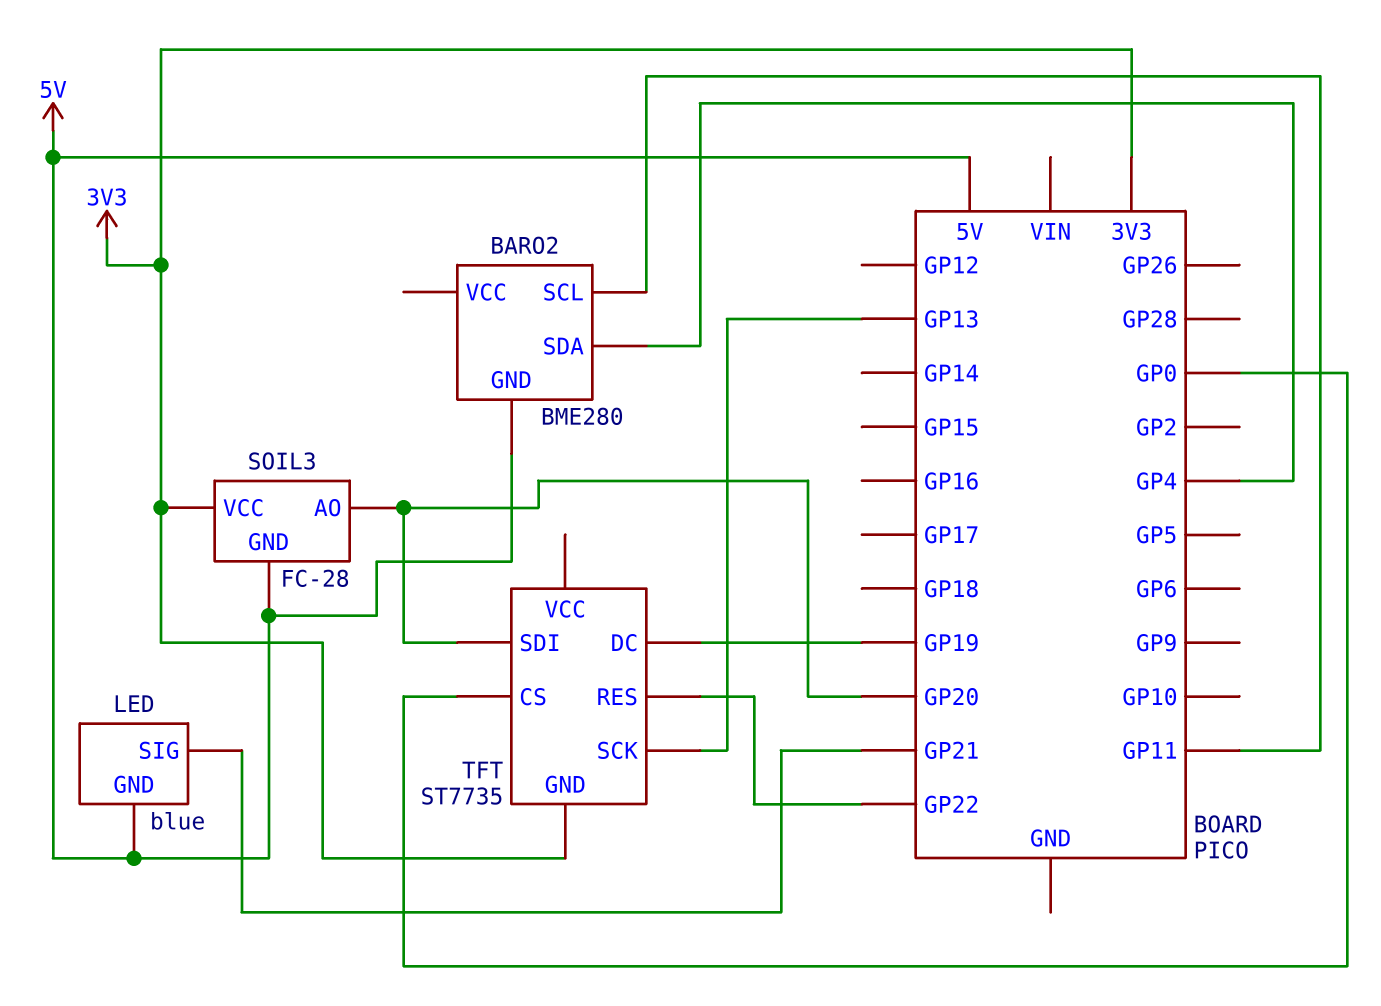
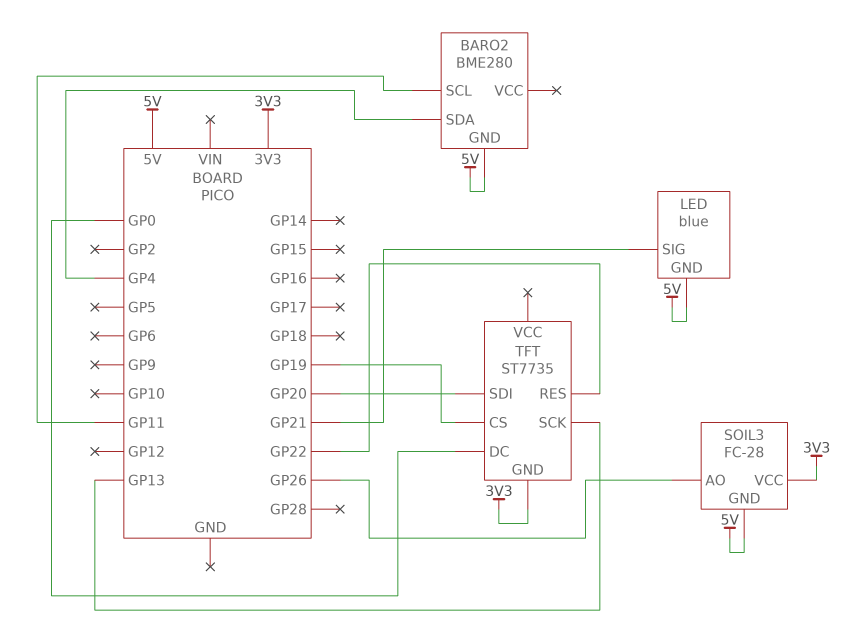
SOIL3 pin AO: GP20 -> GP26
TFT pin CS: GP0 -> GP19
TFT pin DC: GP19 -> GP0

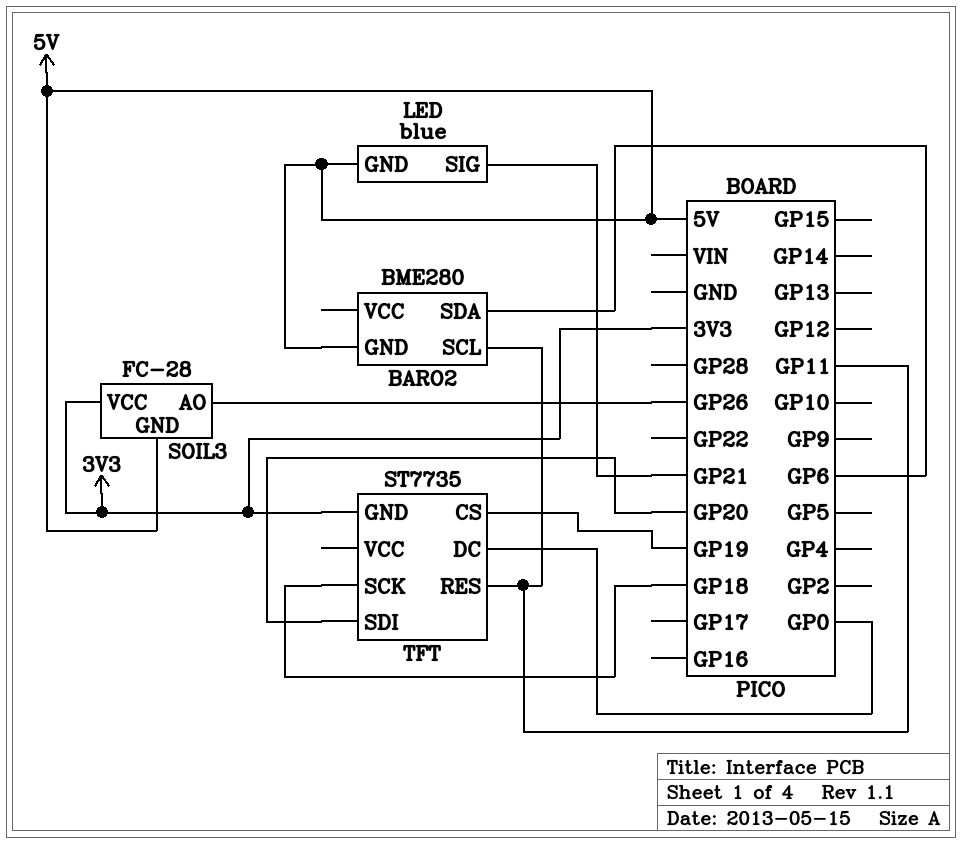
BARO2 pin SDA: GP4 -> GP6
TFT pin RES: GP22 -> GP11
TFT pin SCK: GP13 -> GP18

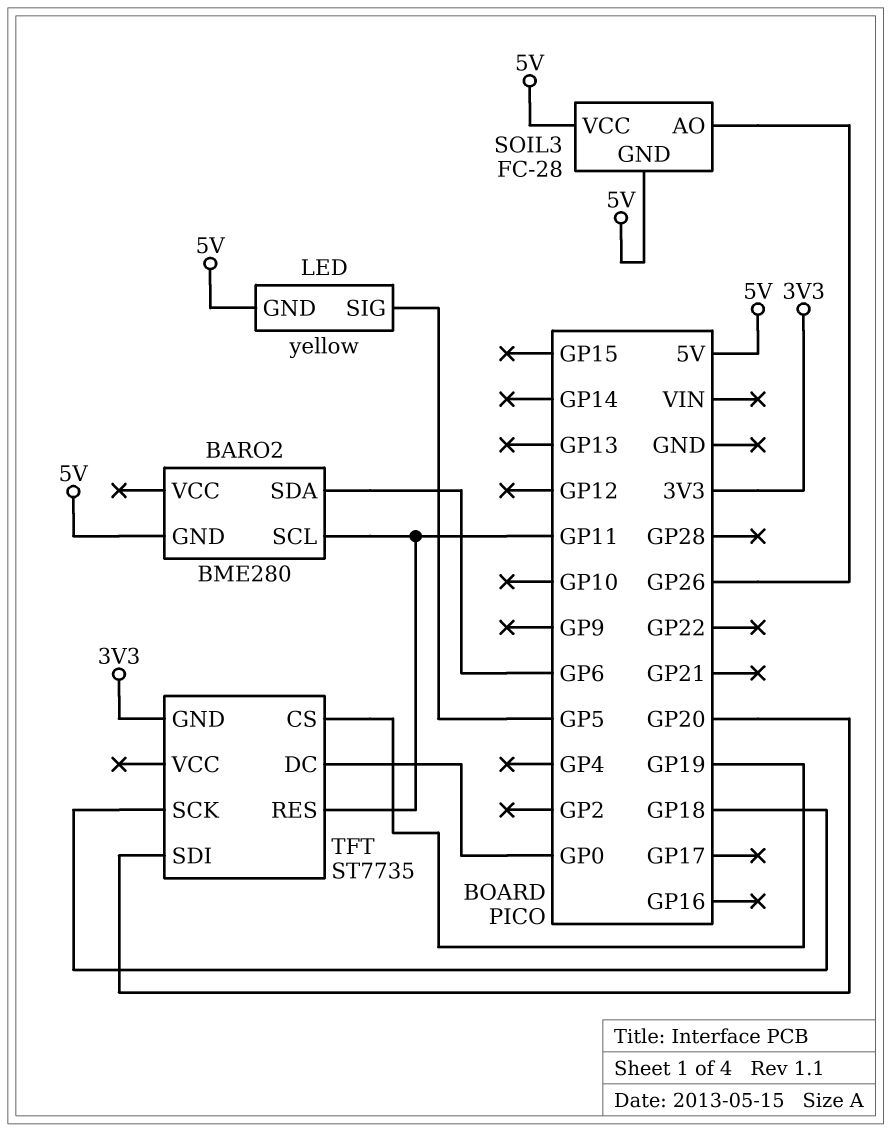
LED: blue -> yellow
LED pin SIG: GP21 -> GP5
SOIL3 pin VCC: 3V3 -> 5V

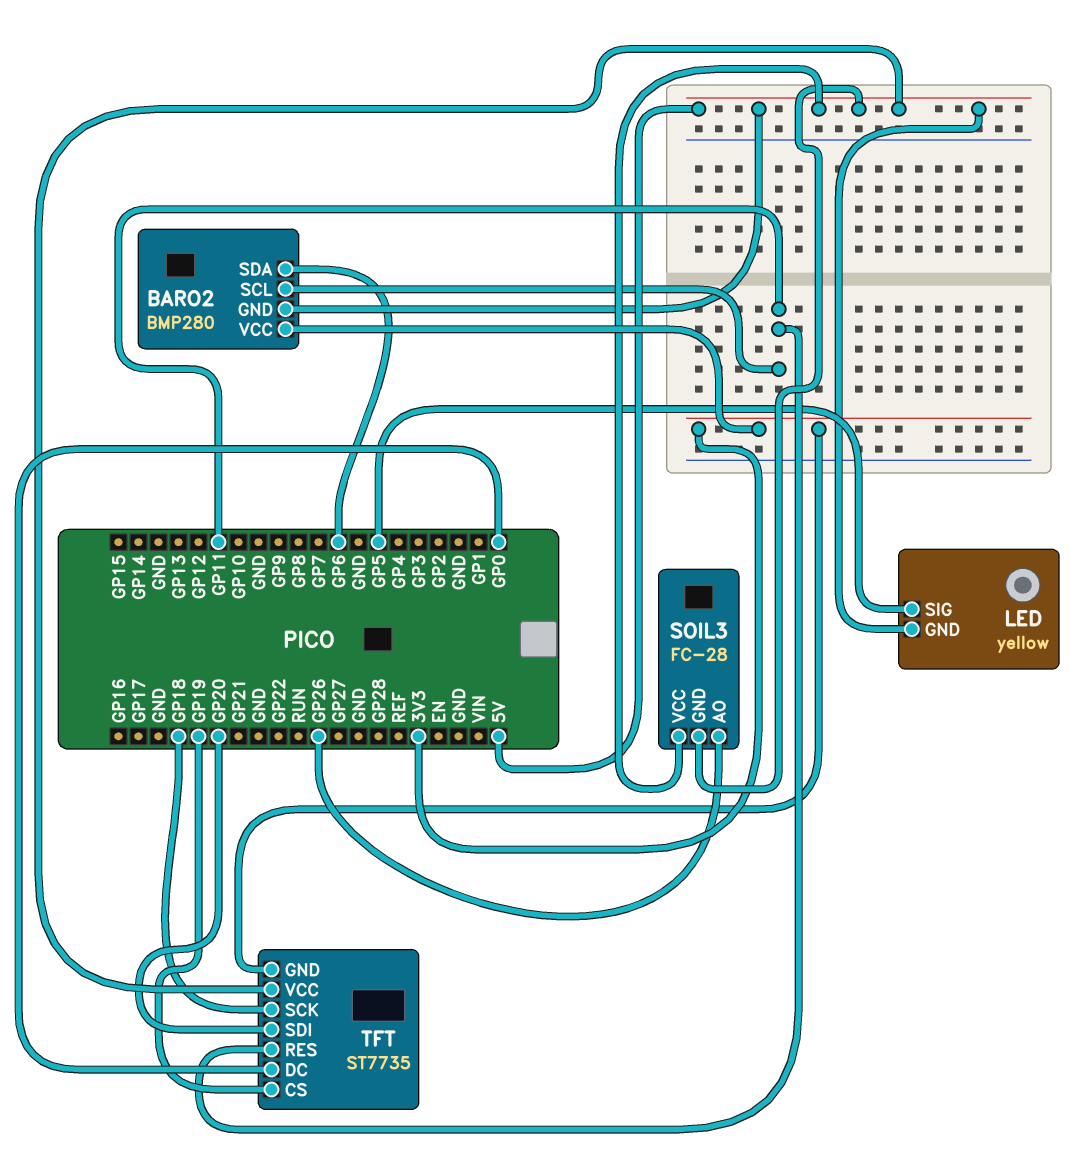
BARO2: BME280 -> BMP280
BARO2 pin VCC: none -> 3V3
TFT pin VCC: none -> 5V

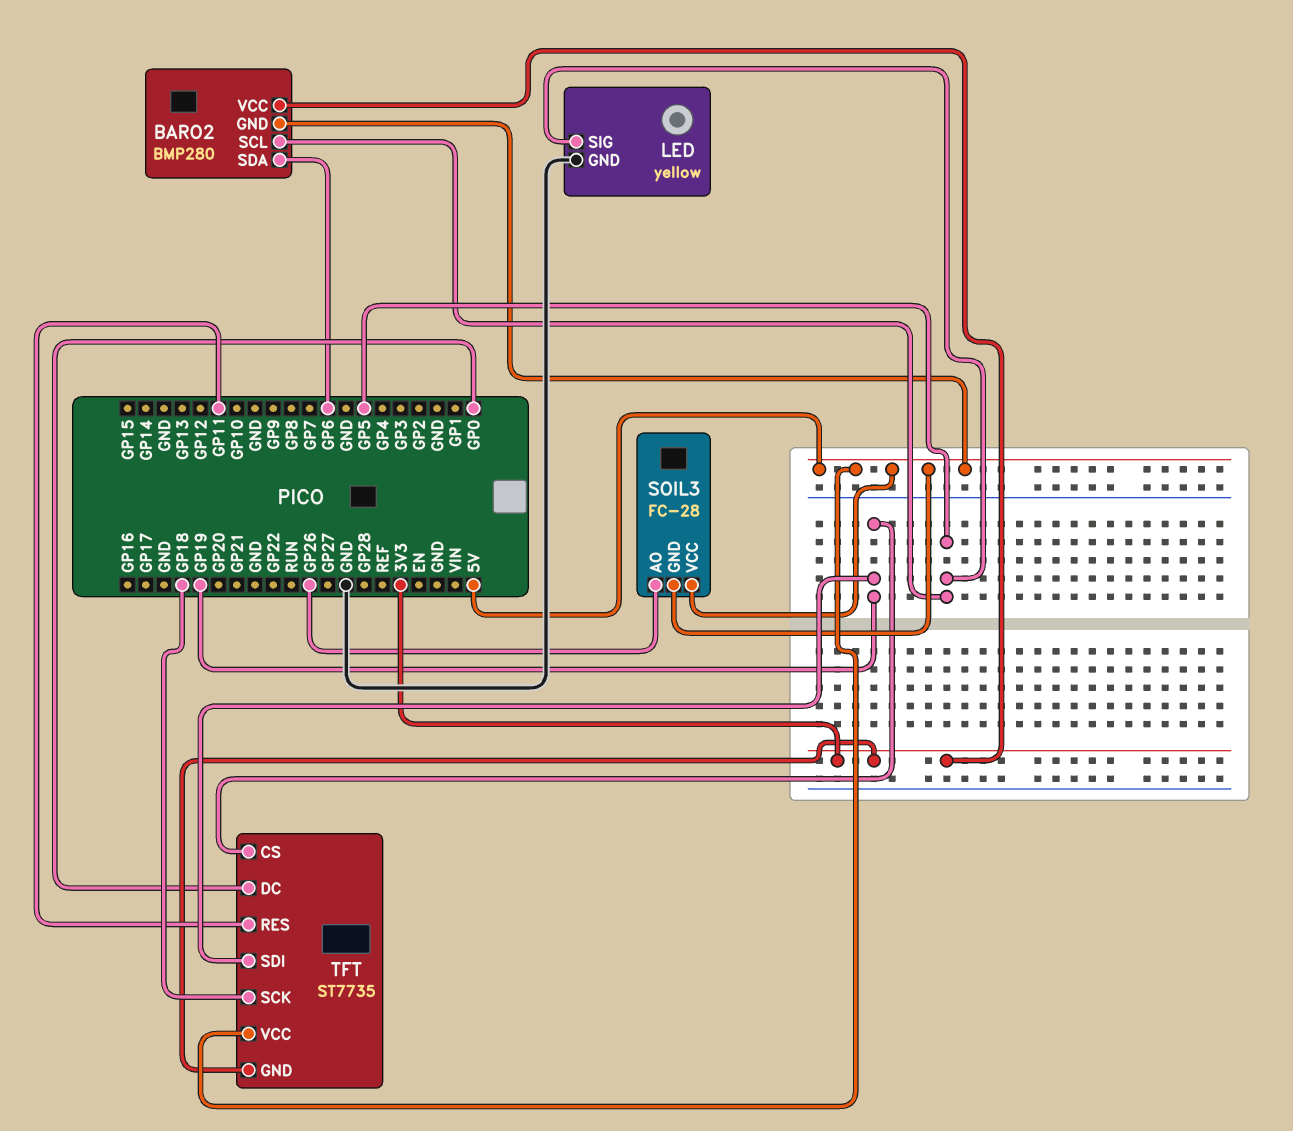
BARO2 pin SCL: GP11 -> GP5
LED pin GND: 5V -> GND
TFT pin SDI: GP20 -> GP19

